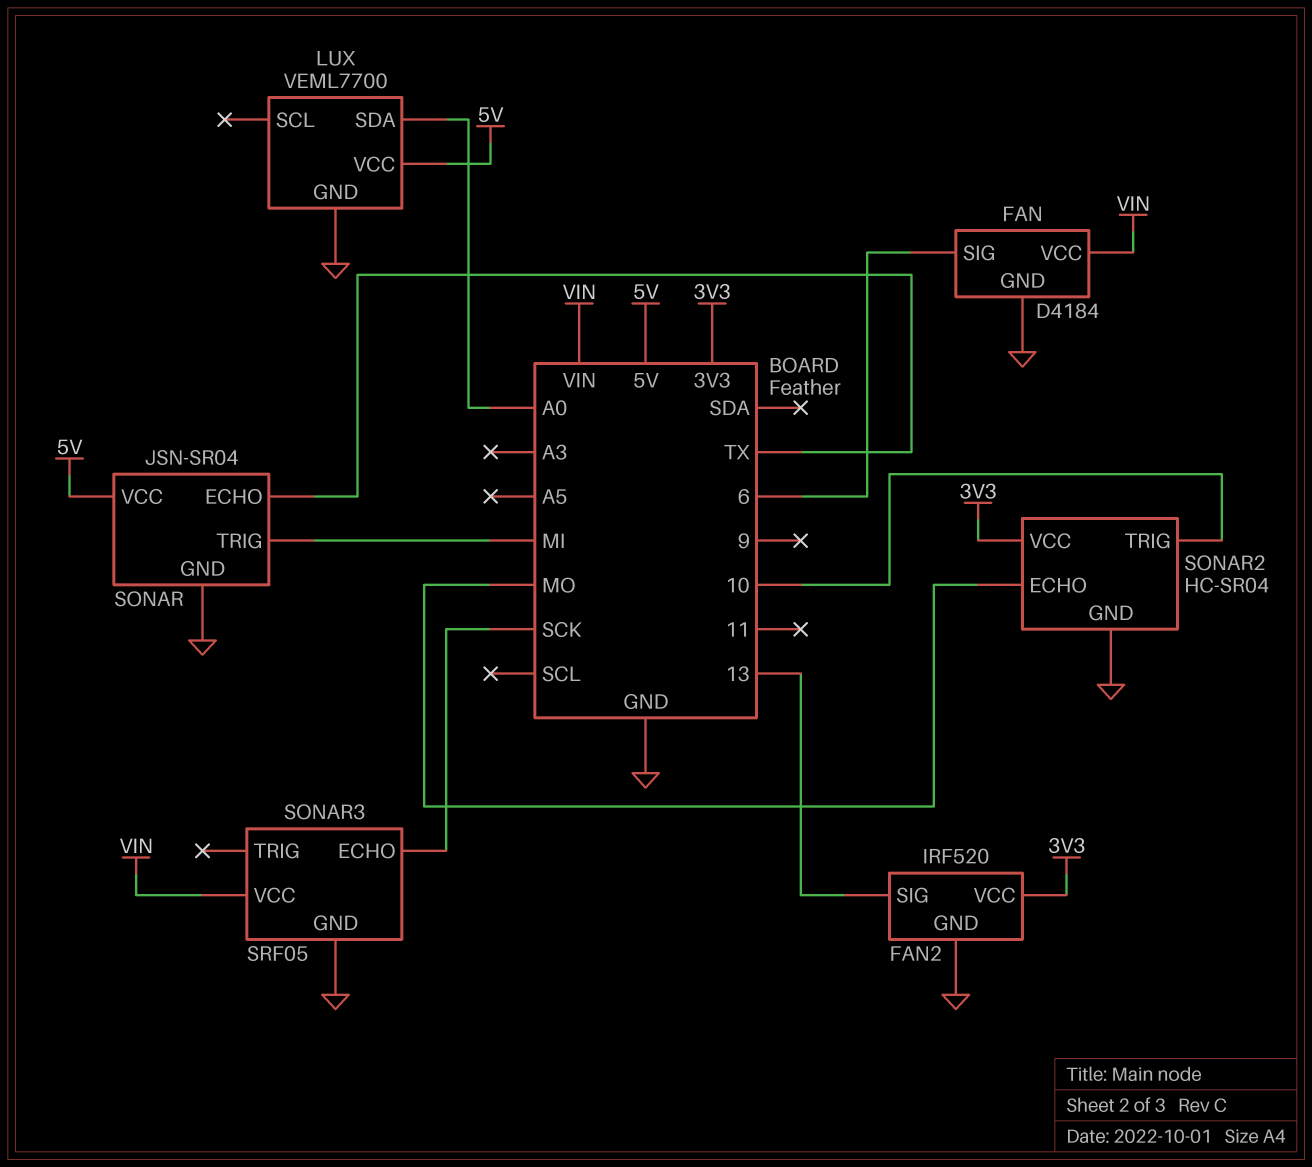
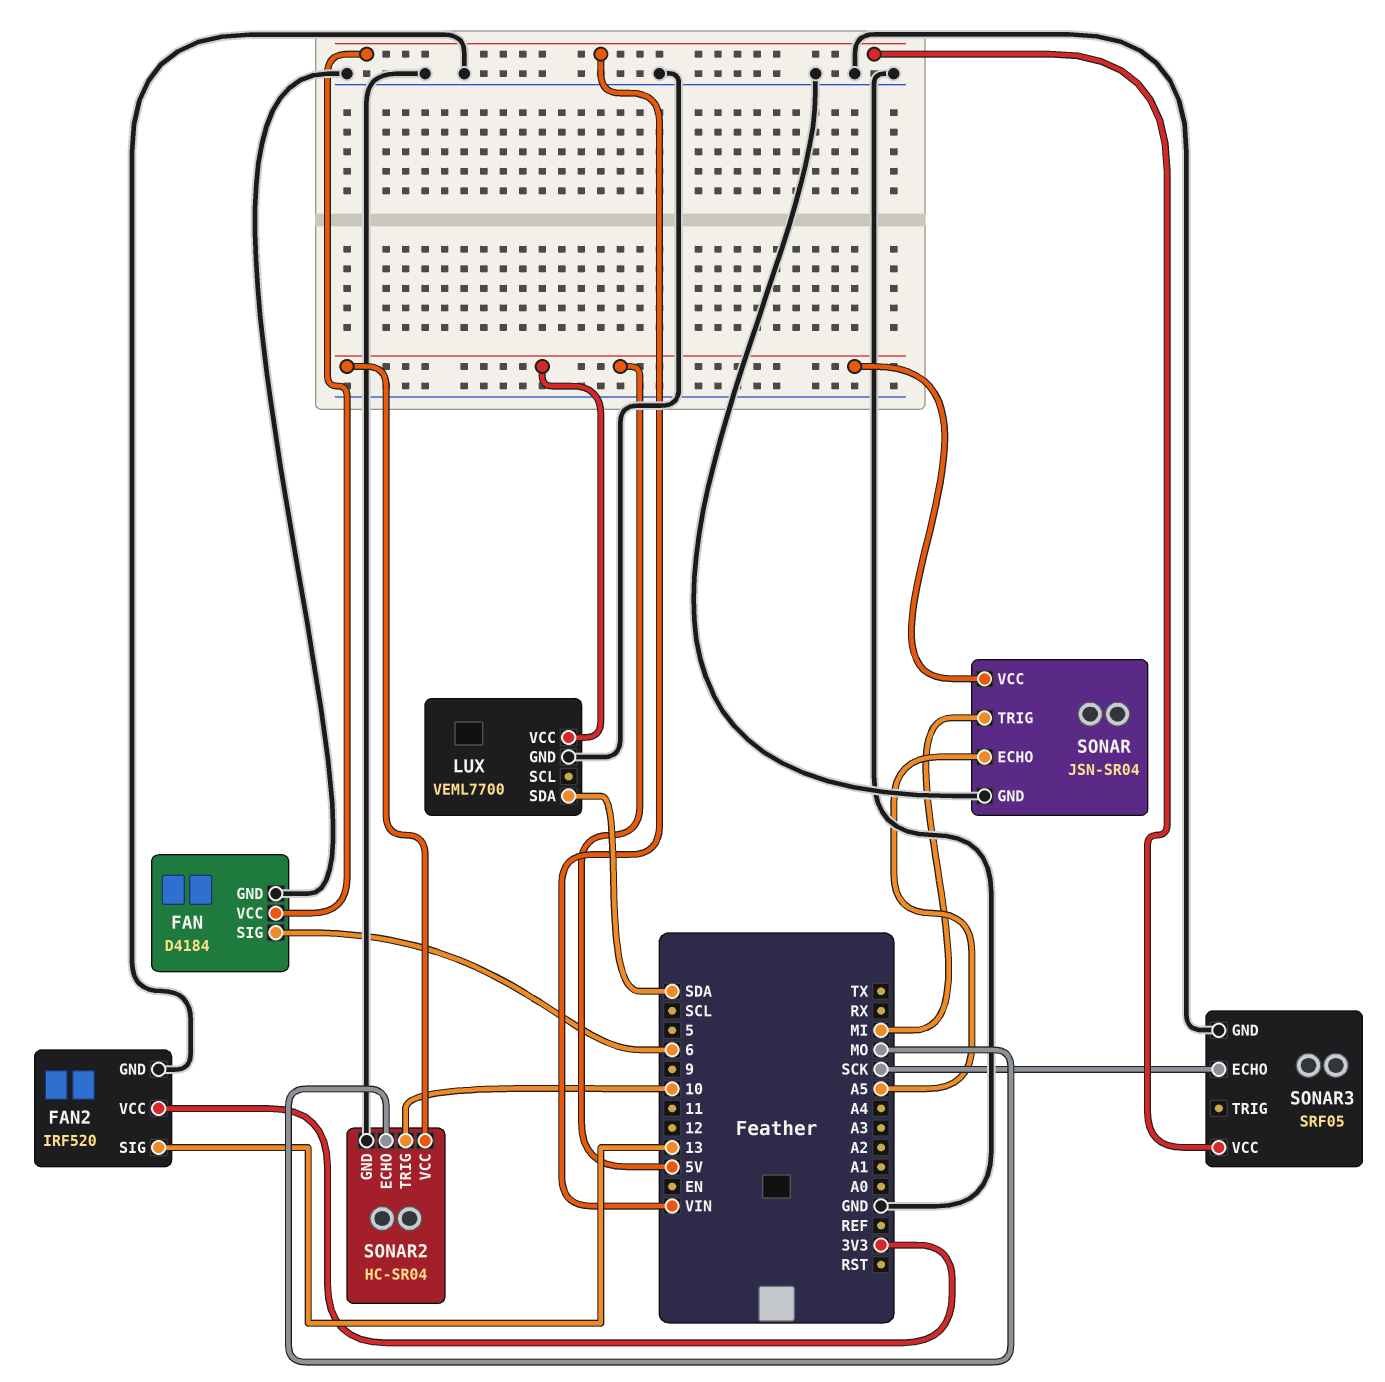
LUX pin SDA: A0 -> SDA
SONAR pin ECHO: TX -> A5
SONAR2 pin VCC: 3V3 -> 5V

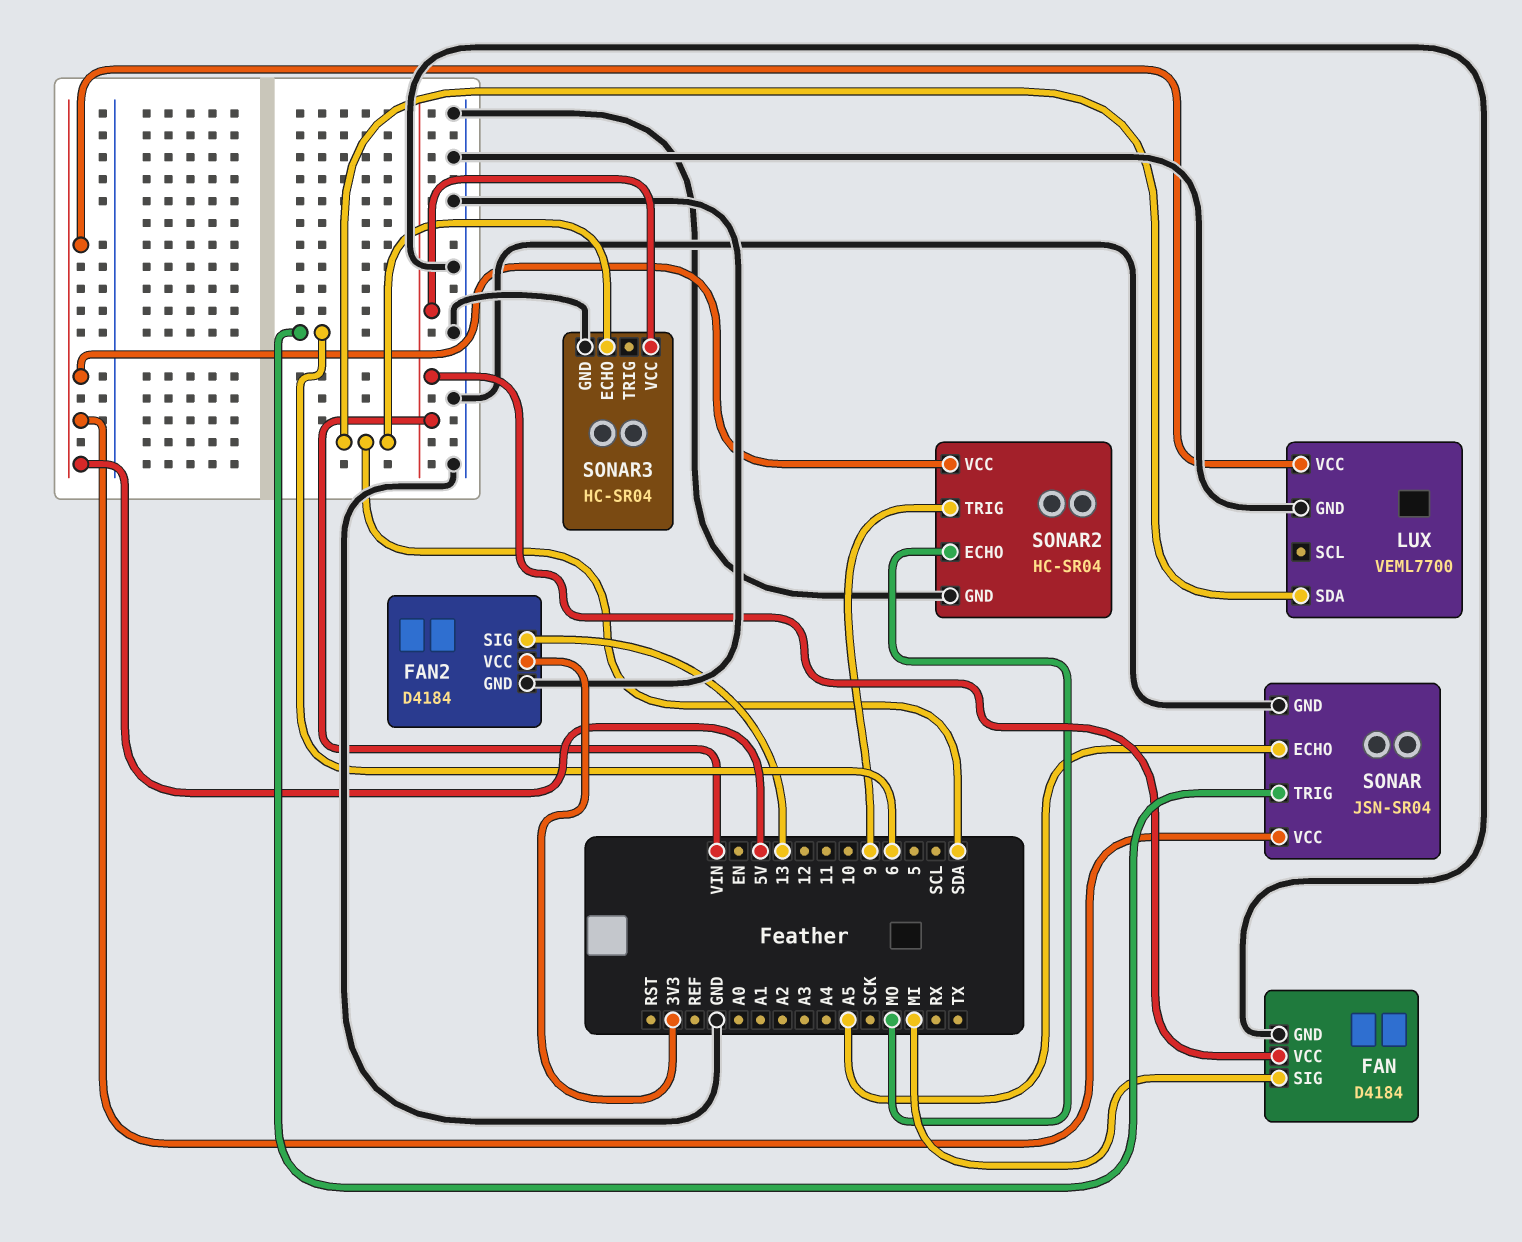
FAN pin SIG: 6 -> MI
FAN2: IRF520 -> D4184
SONAR pin TRIG: MI -> 6
SONAR2 pin TRIG: 10 -> 9
SONAR3: SRF05 -> HC-SR04
SONAR3 pin ECHO: SCK -> SDA

